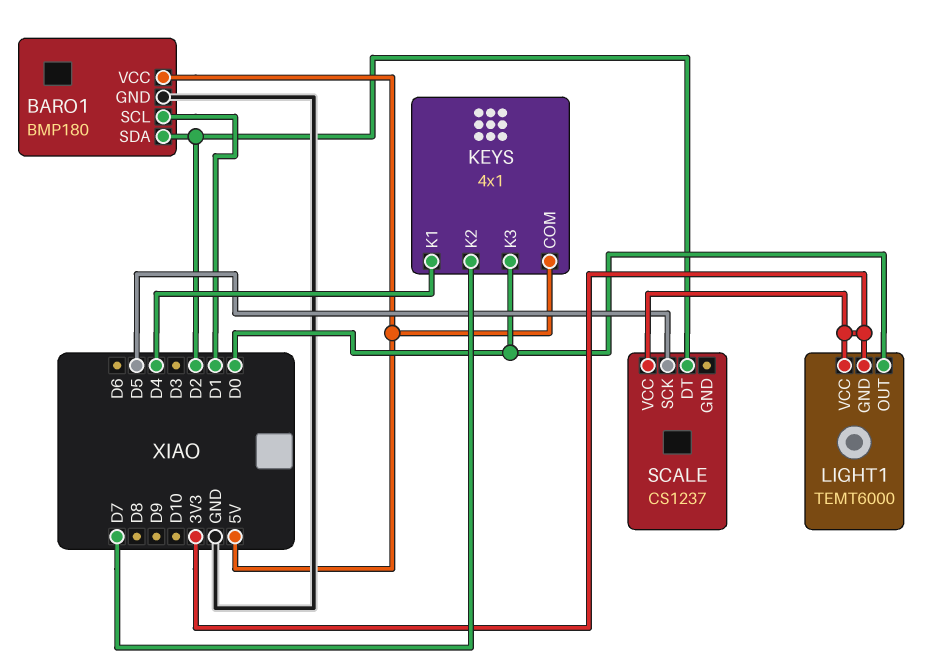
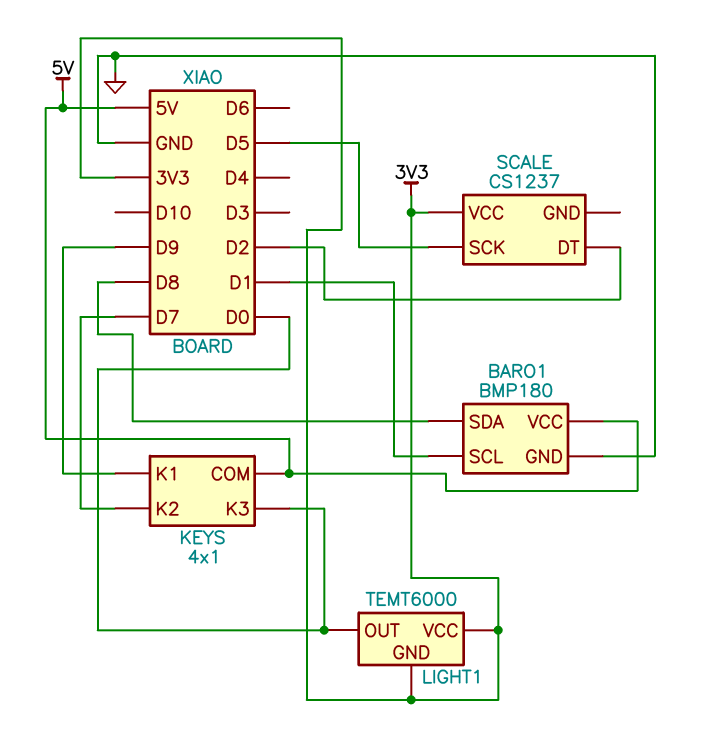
BARO1 pin SDA: D2 -> D8
KEYS pin K1: D4 -> D9

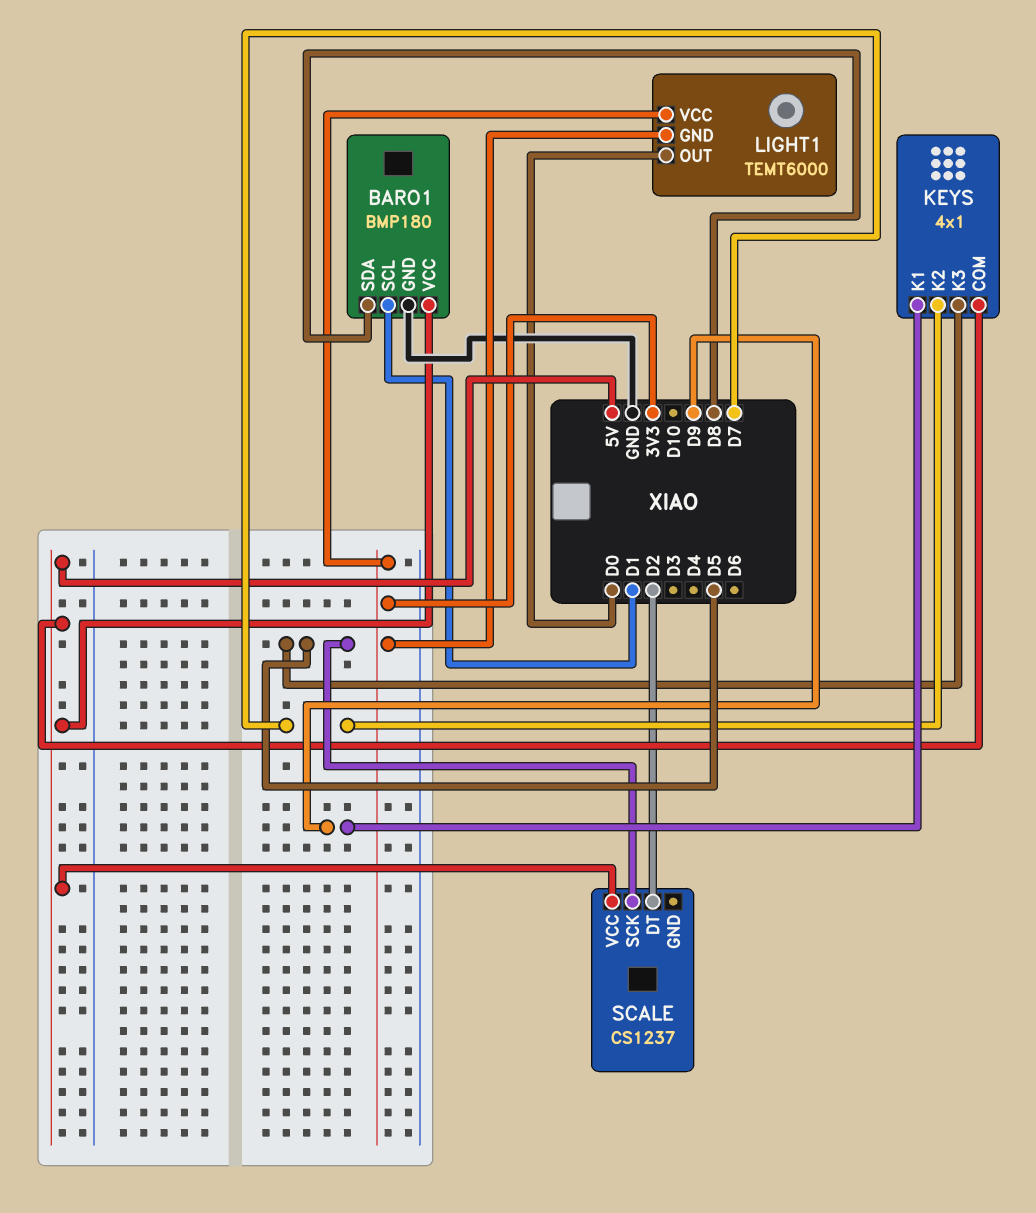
KEYS pin K3: D0 -> D5
SCALE pin VCC: 3V3 -> 5V

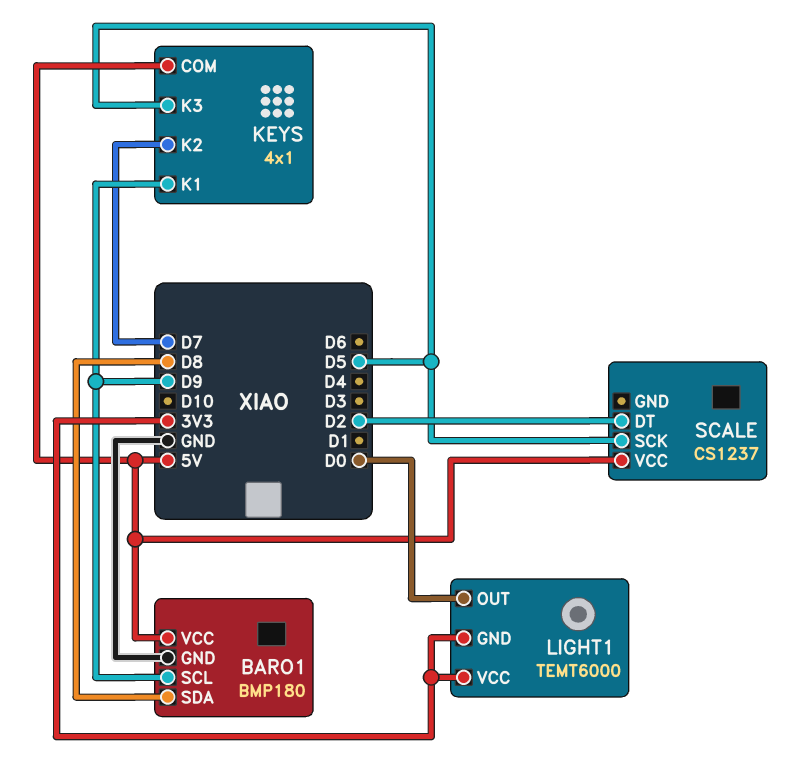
BARO1 pin SCL: D1 -> D9

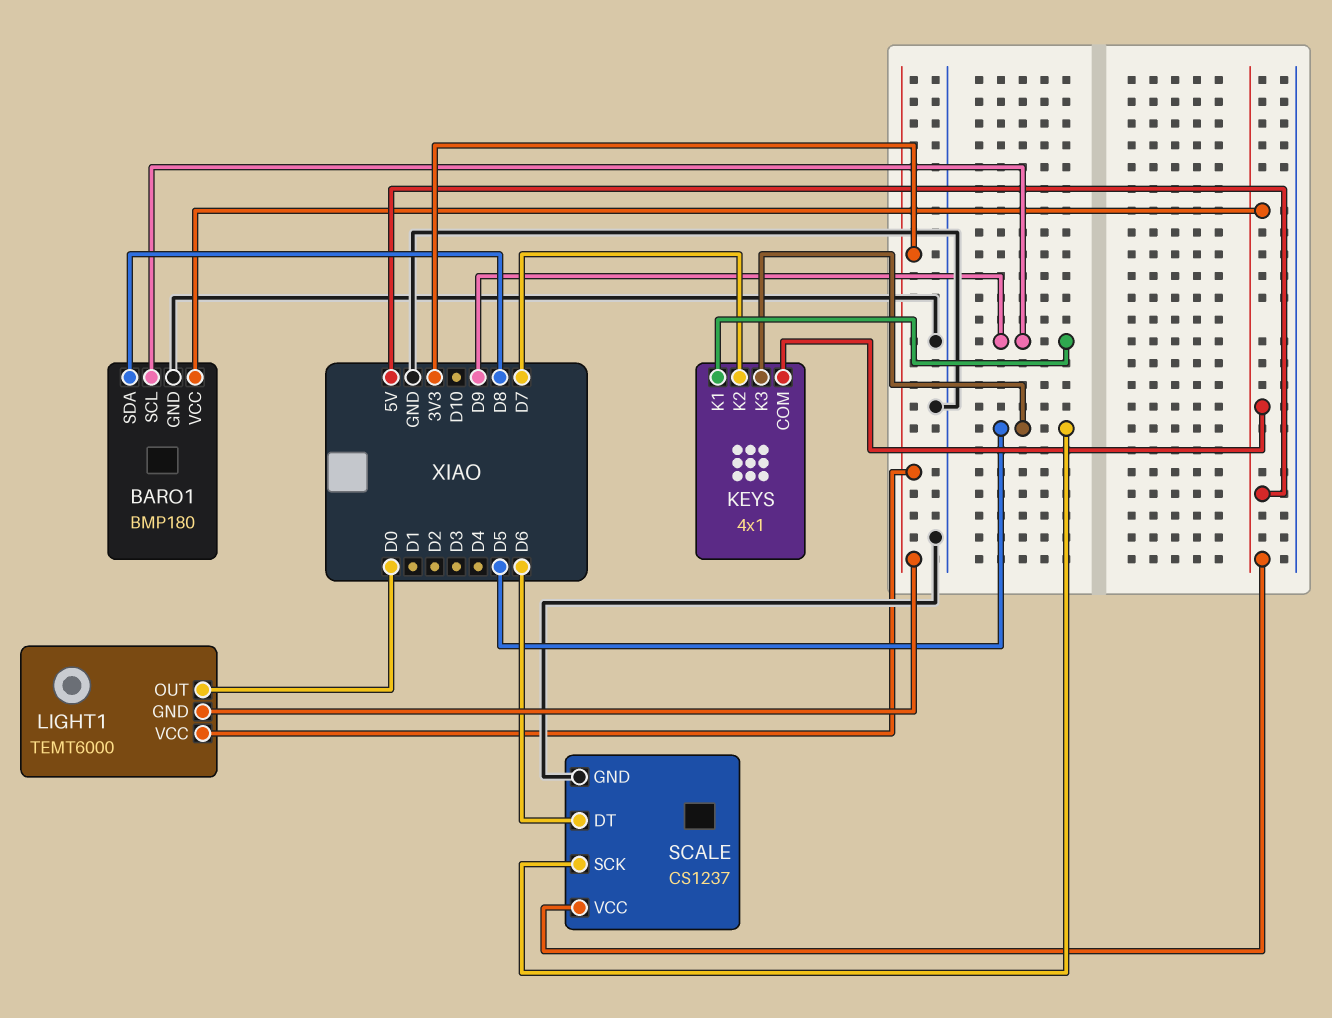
SCALE pin DT: D2 -> D6
SCALE pin GND: none -> GND

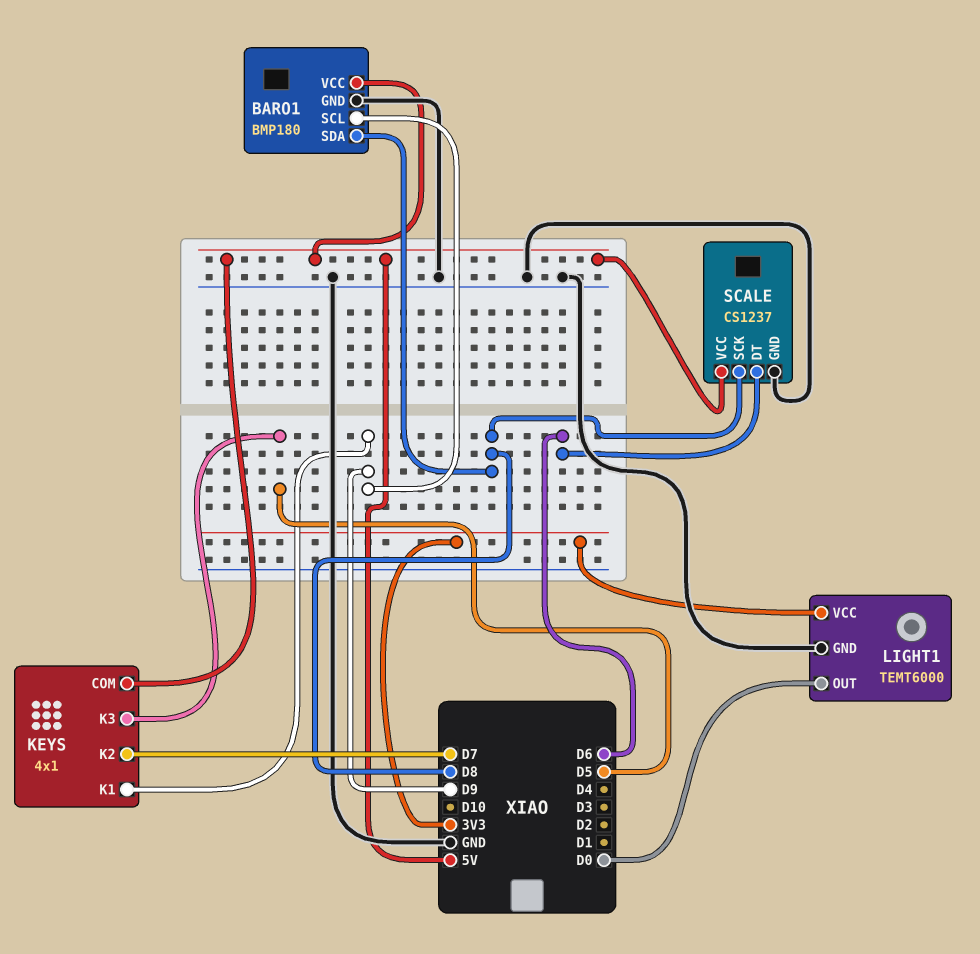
LIGHT1 pin GND: 3V3 -> GND
SCALE pin SCK: D5 -> D8

